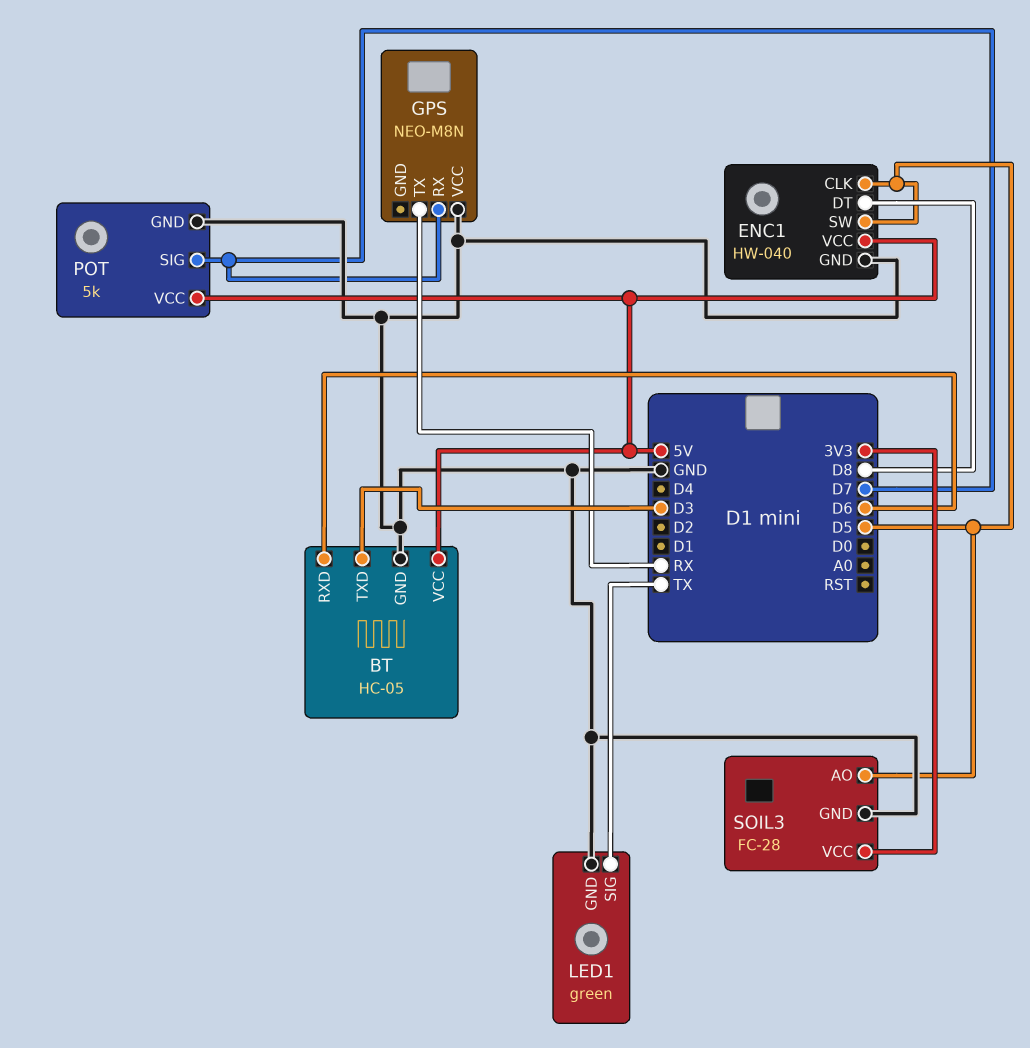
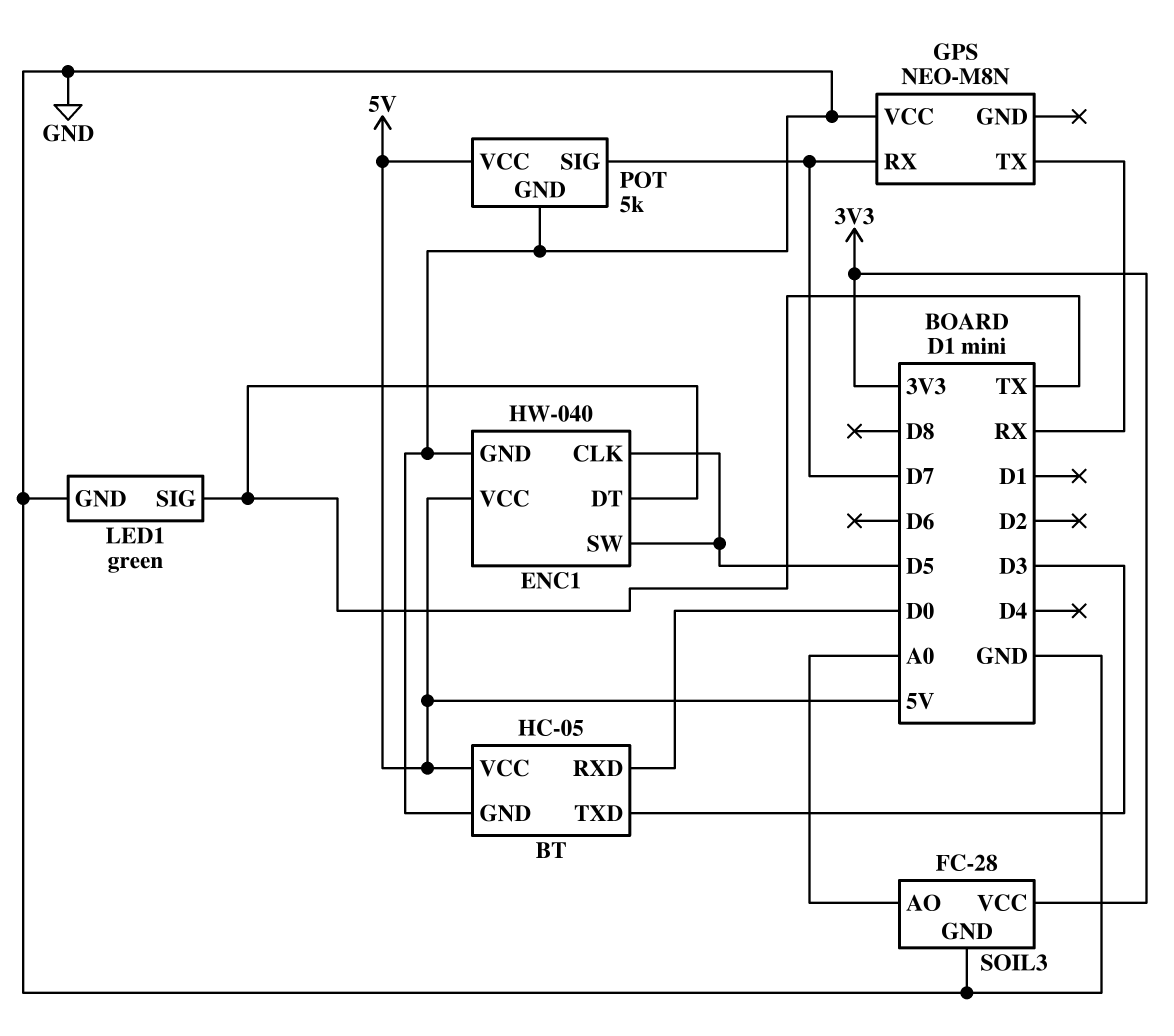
BT pin RXD: D6 -> D0
ENC1 pin DT: D8 -> TX
SOIL3 pin AO: D5 -> A0

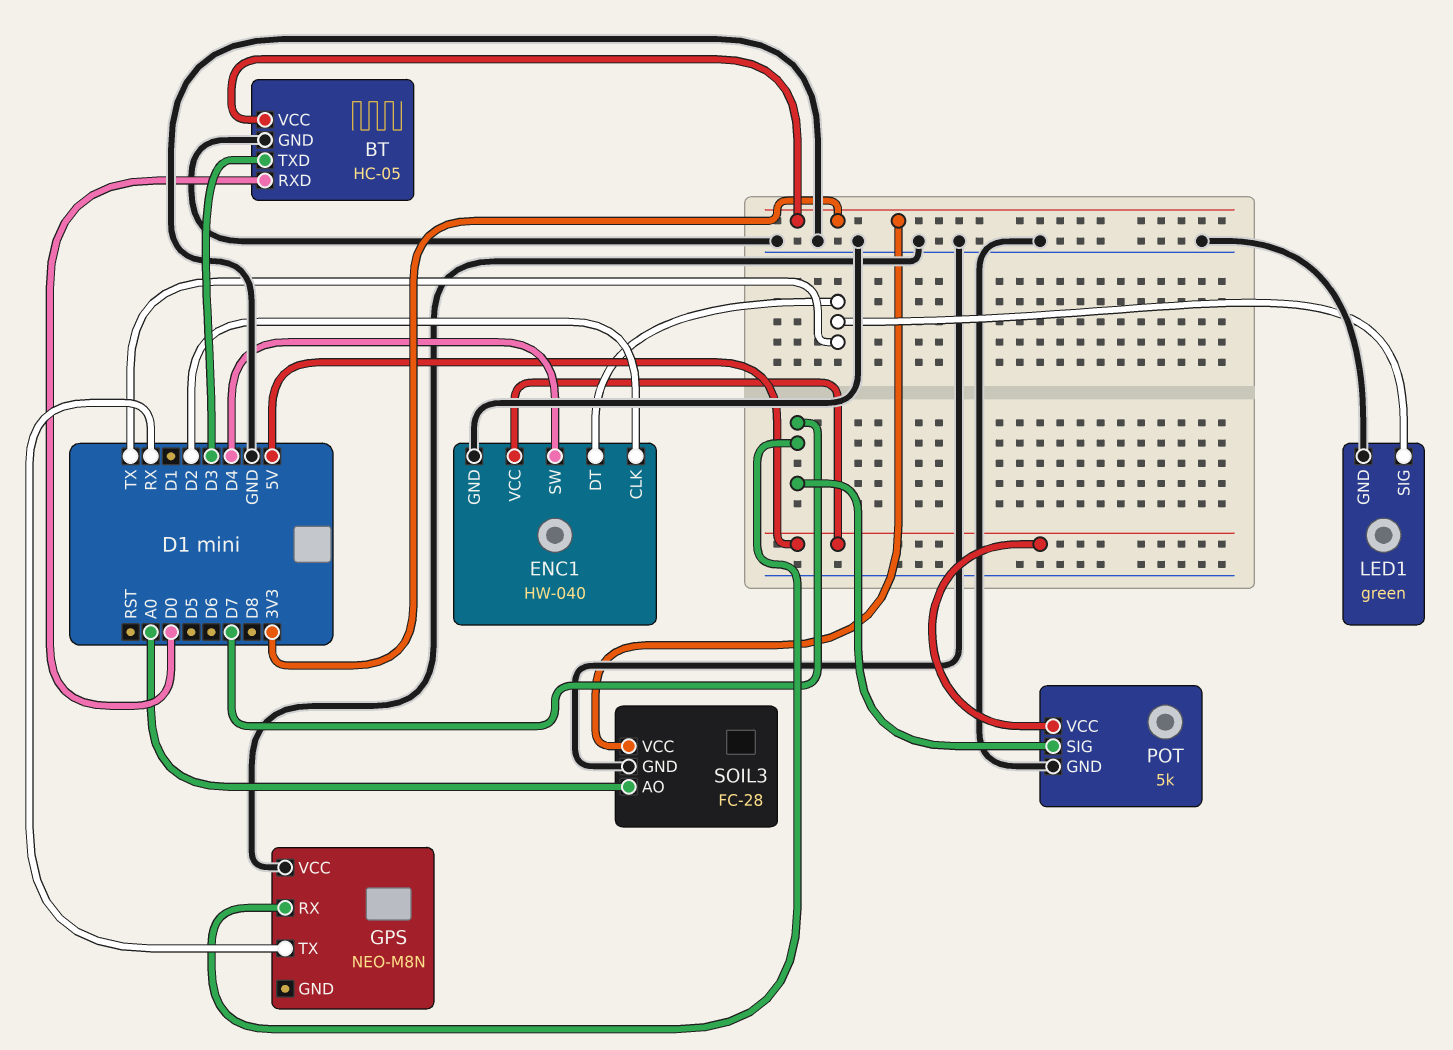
BT pin VCC: 5V -> 3V3
ENC1 pin CLK: D5 -> D2
ENC1 pin SW: D5 -> D4

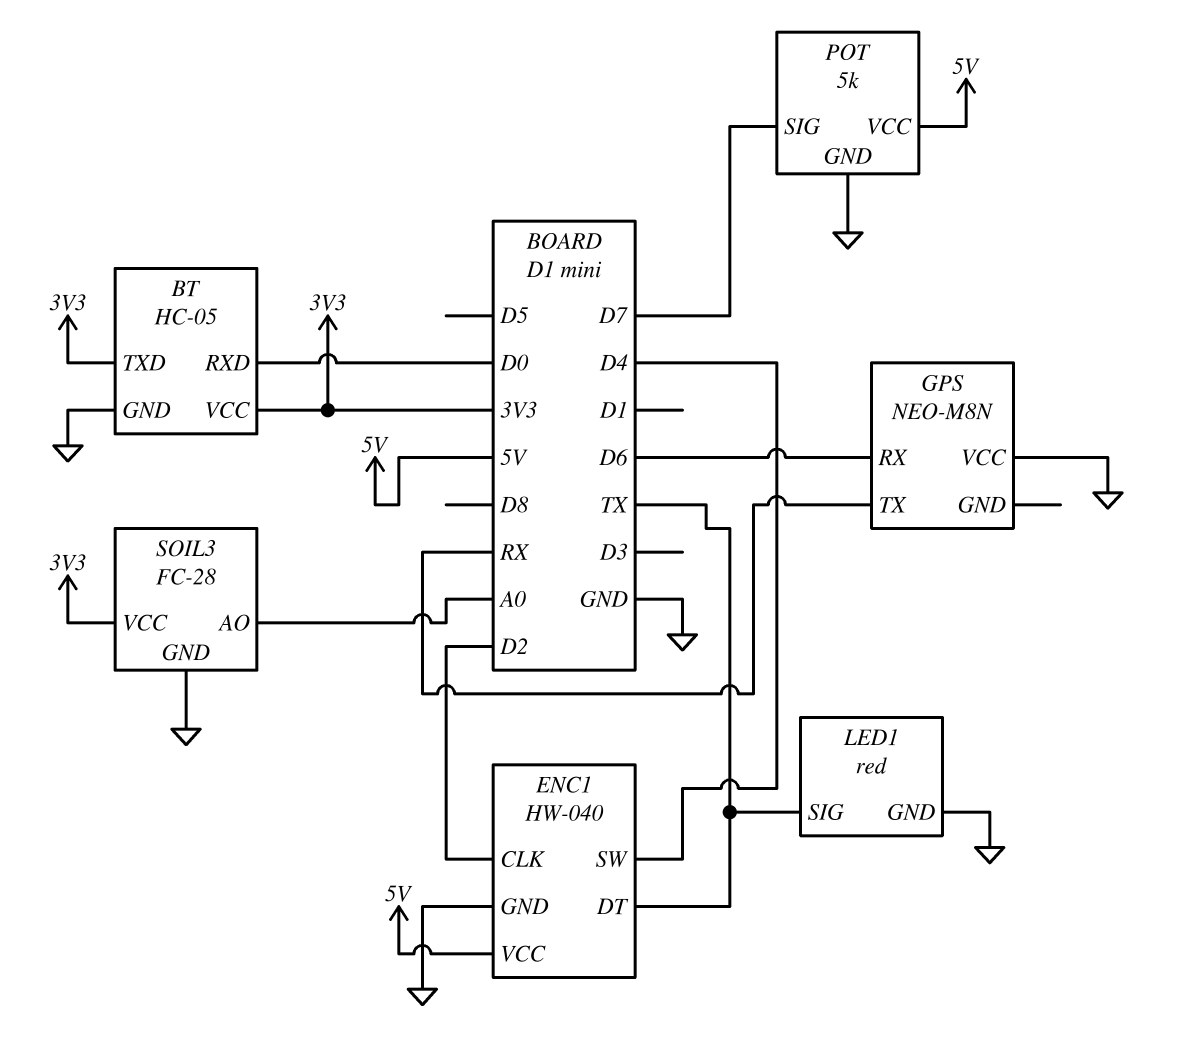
BT pin TXD: D3 -> 3V3
GPS pin RX: D7 -> D6
LED1: green -> red

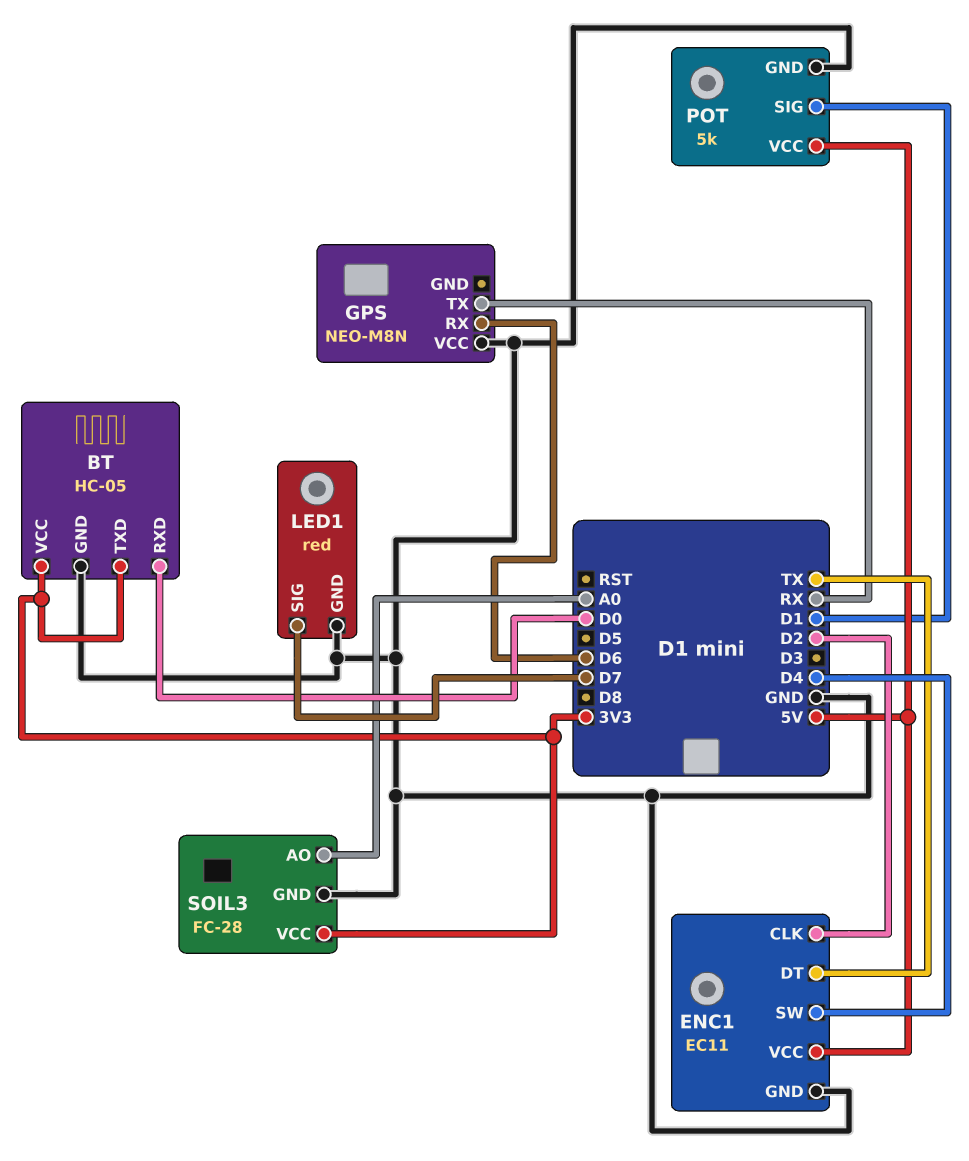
ENC1: HW-040 -> EC11
LED1 pin SIG: TX -> D7
POT pin SIG: D7 -> D1

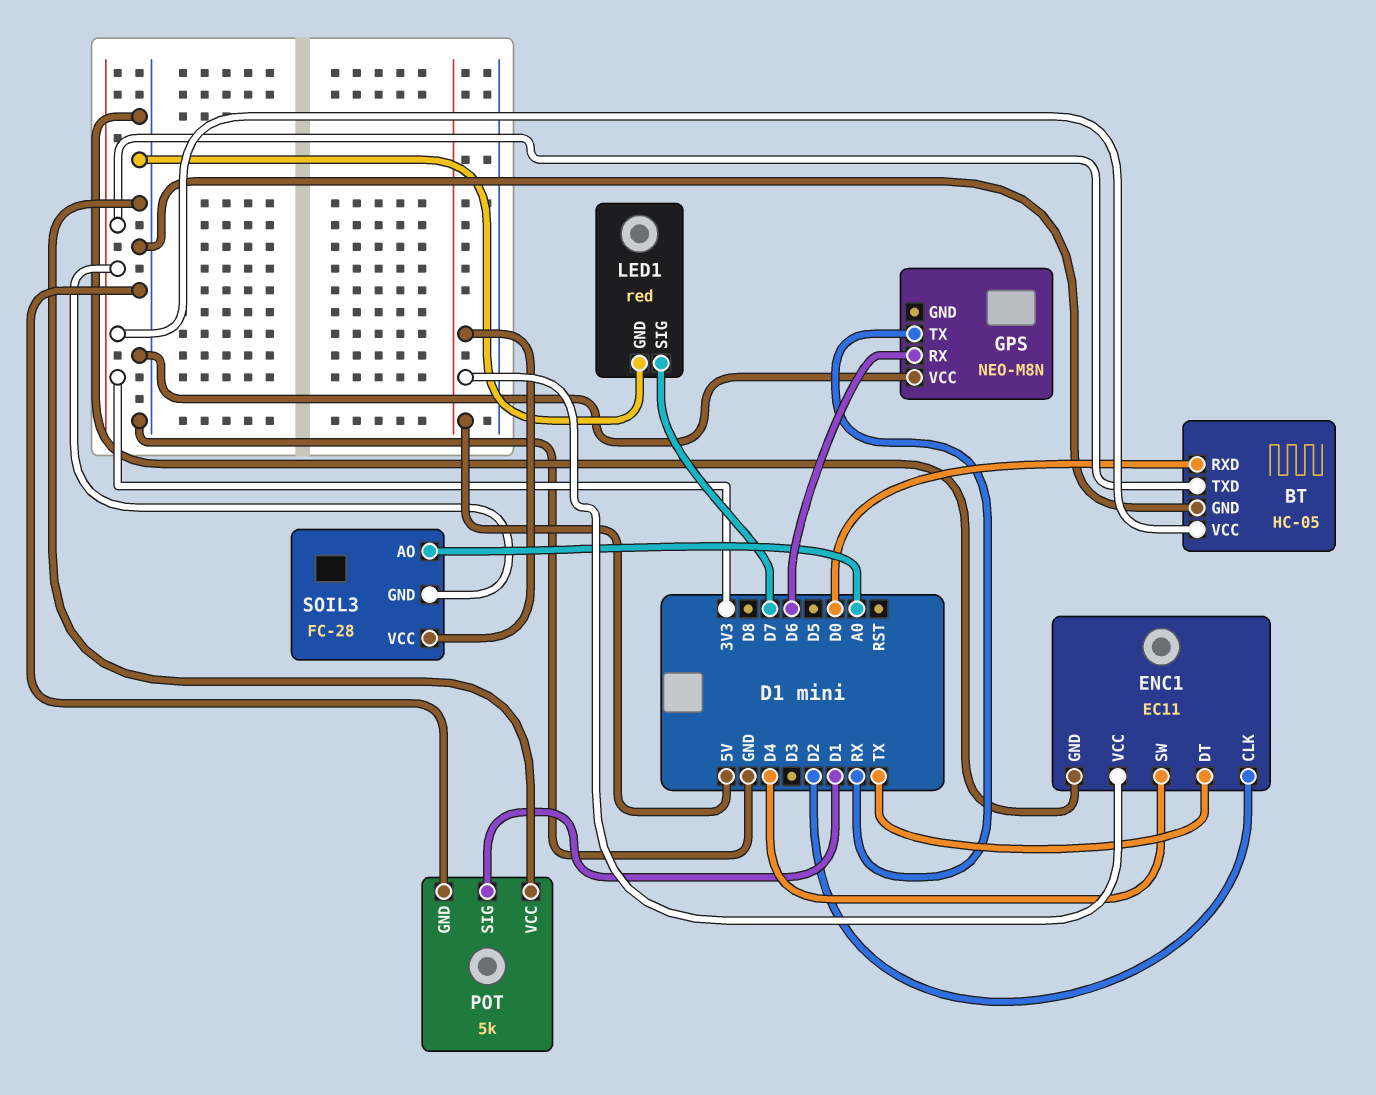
POT pin VCC: 5V -> GND
SOIL3 pin GND: GND -> 3V3
SOIL3 pin VCC: 3V3 -> 5V

